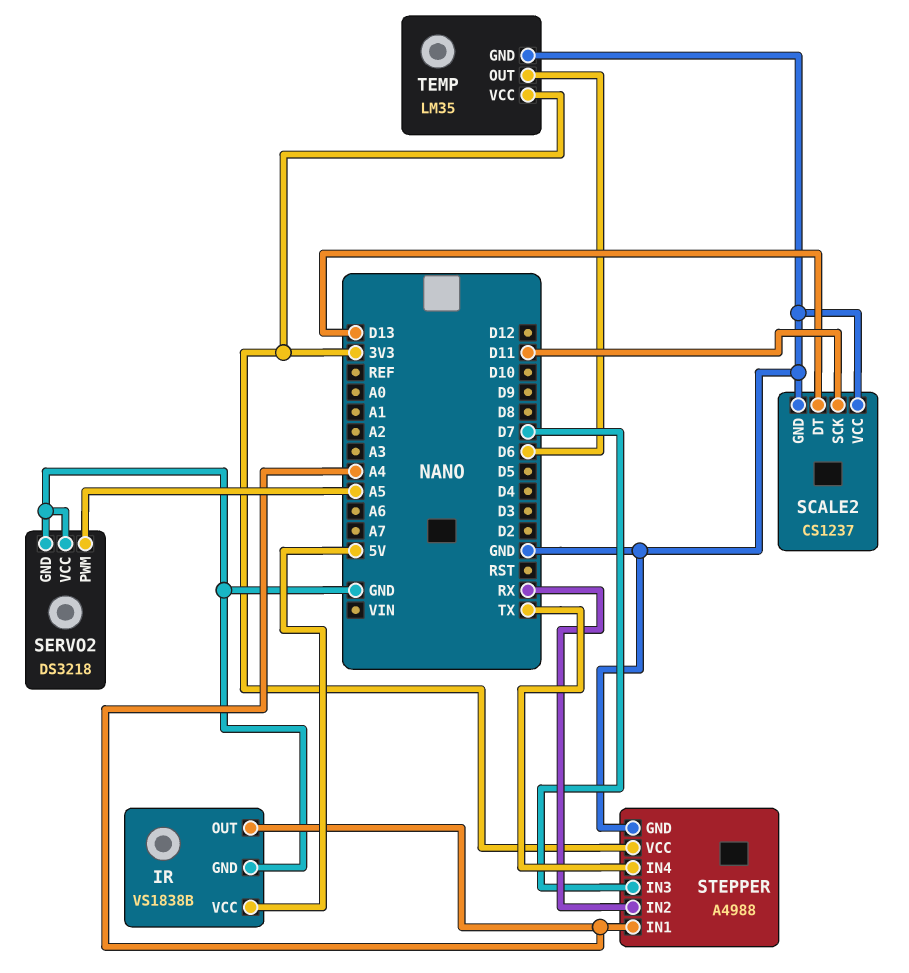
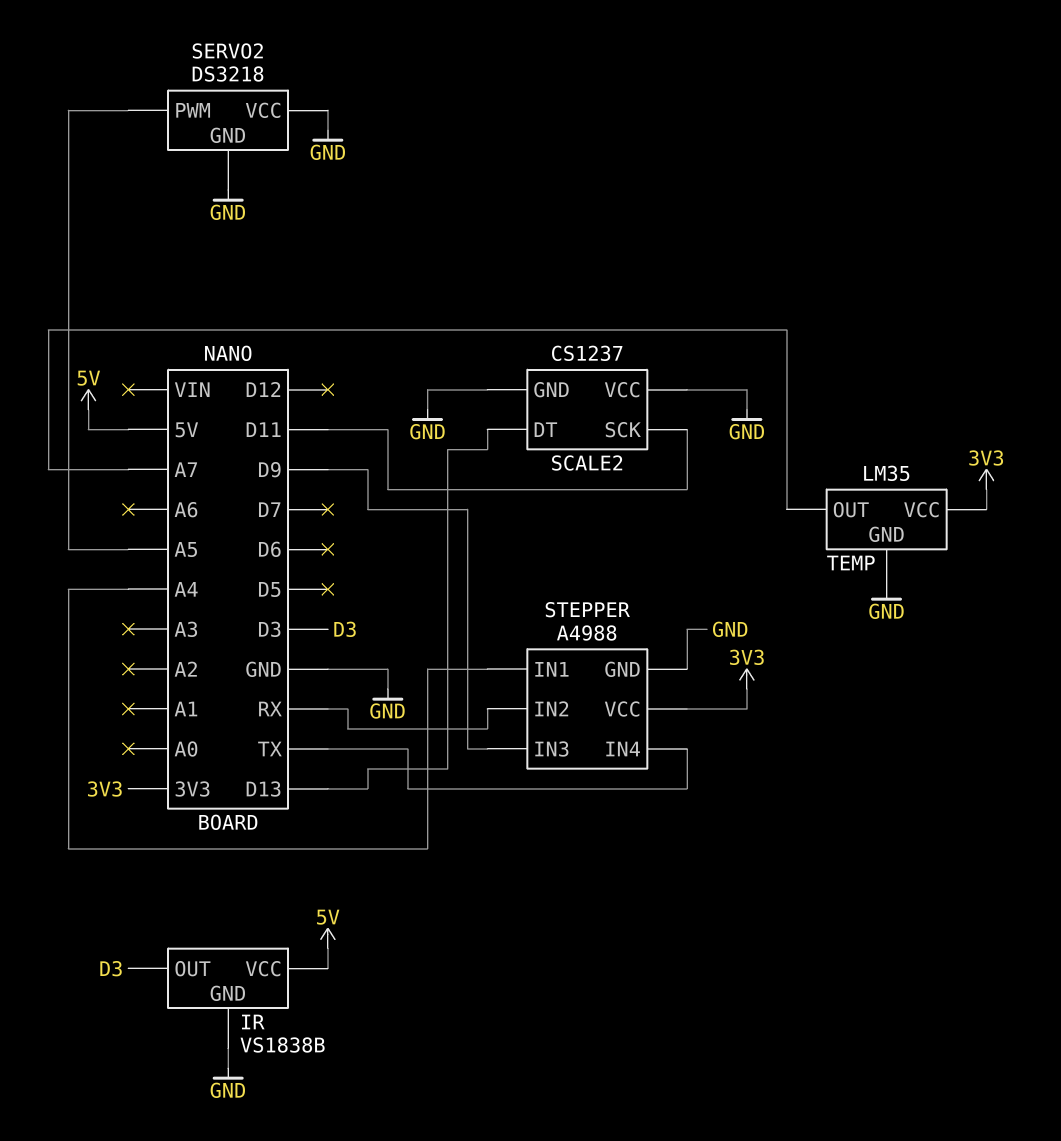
IR pin OUT: A4 -> D3
STEPPER pin IN3: D7 -> D9
TEMP pin OUT: D6 -> A7

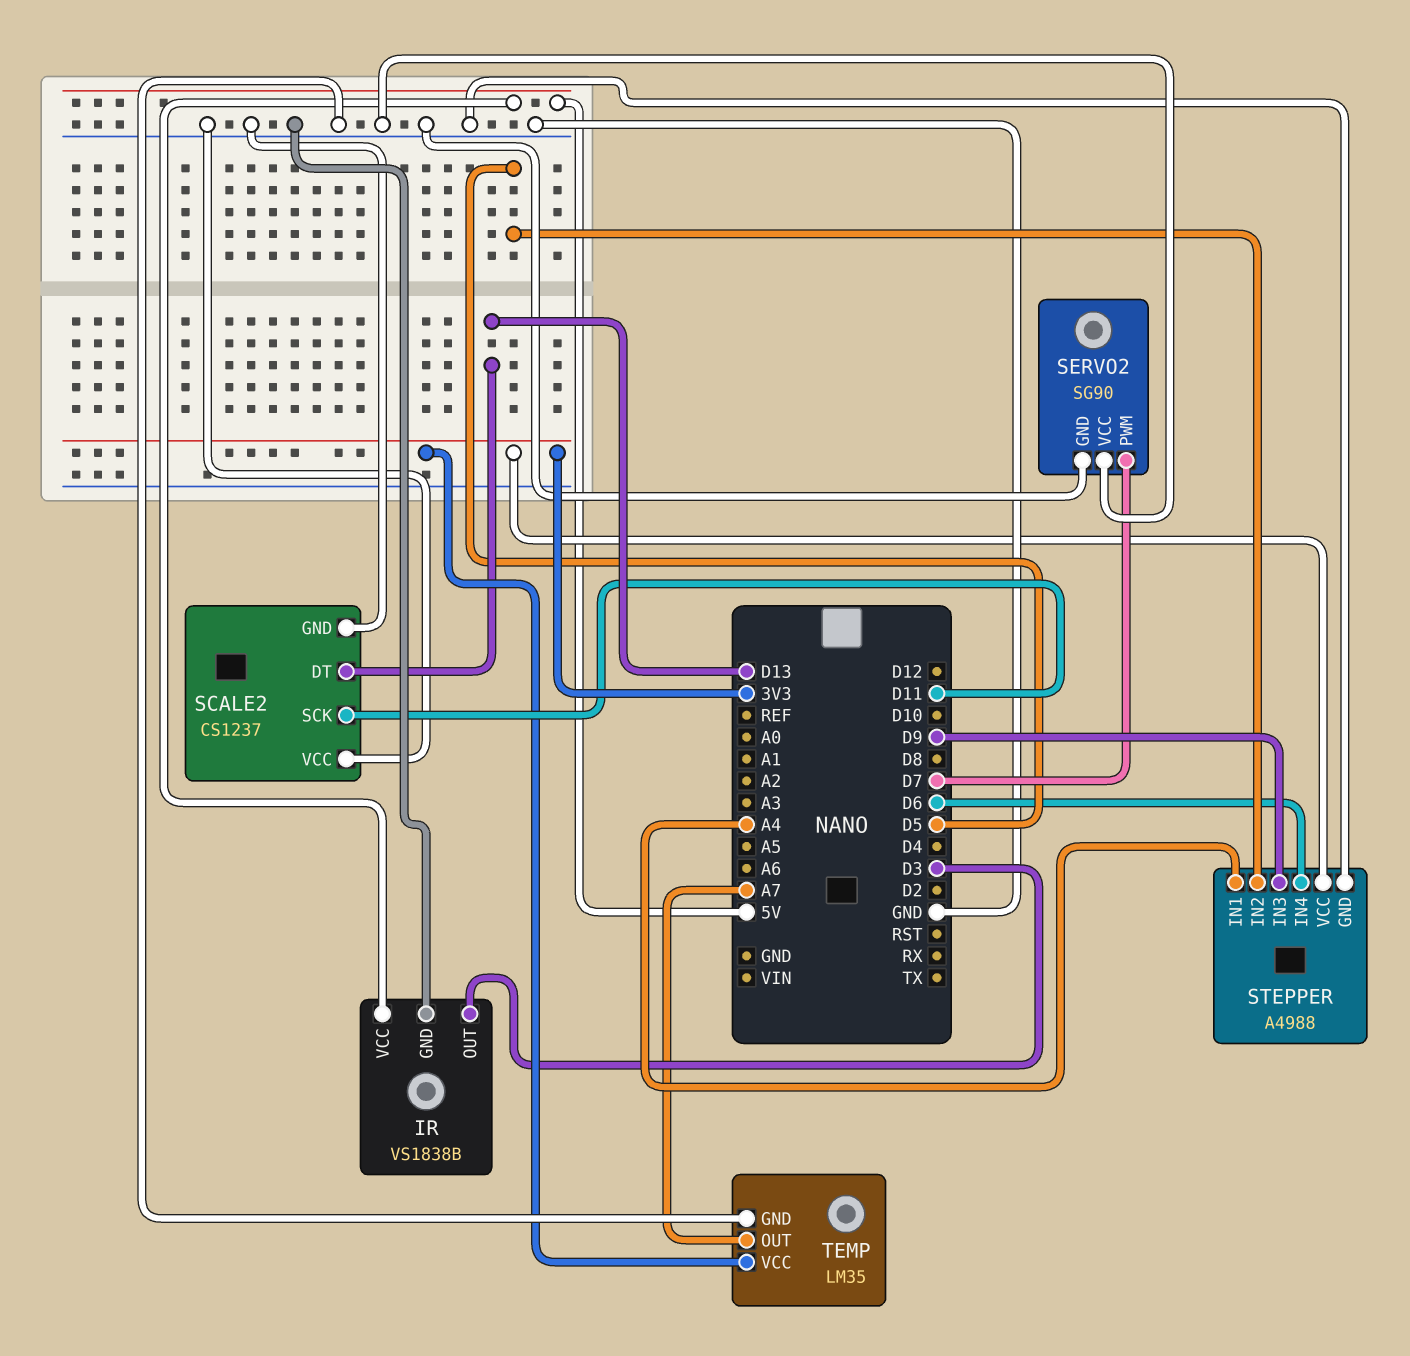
SERVO2: DS3218 -> SG90
SERVO2 pin PWM: A5 -> D7
STEPPER pin IN2: RX -> D5
STEPPER pin IN4: TX -> D6

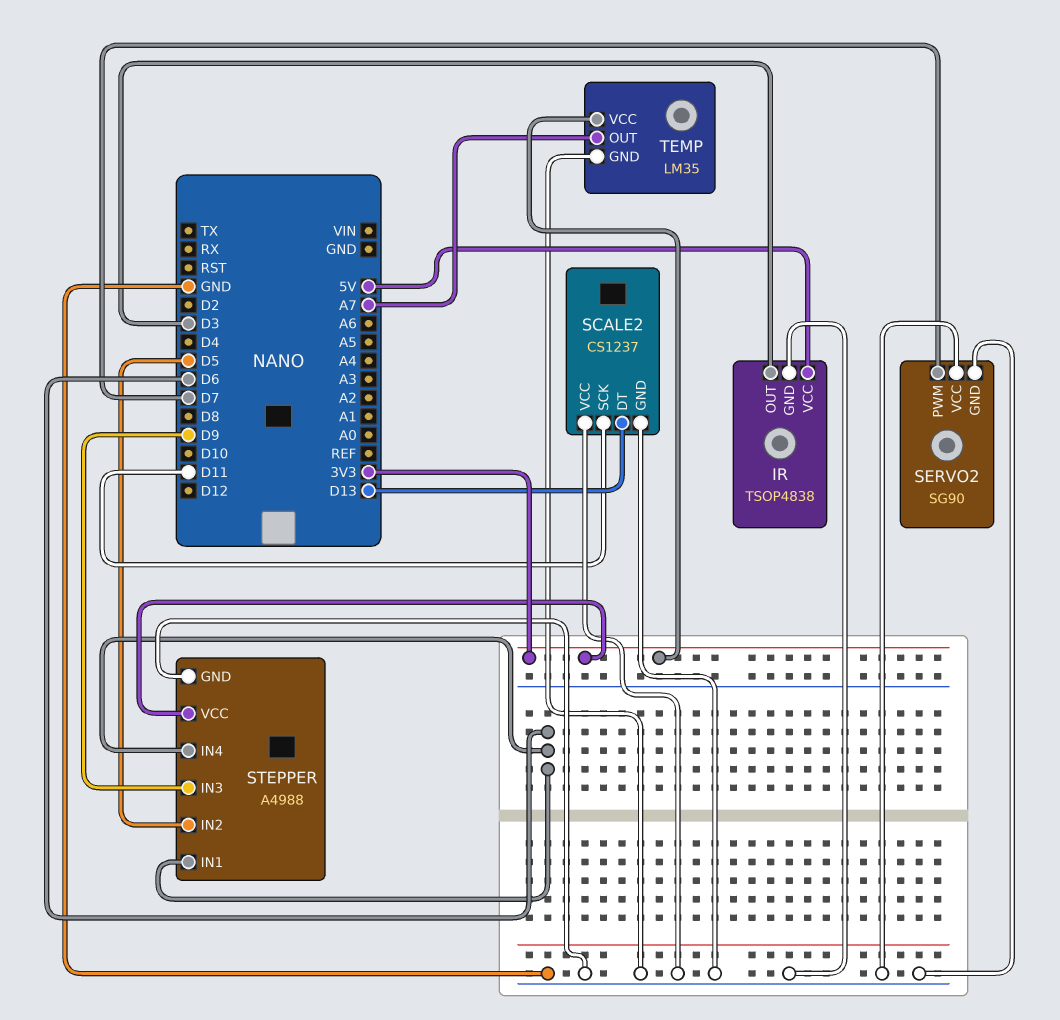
IR: VS1838B -> TSOP4838
STEPPER pin IN1: A4 -> D6

